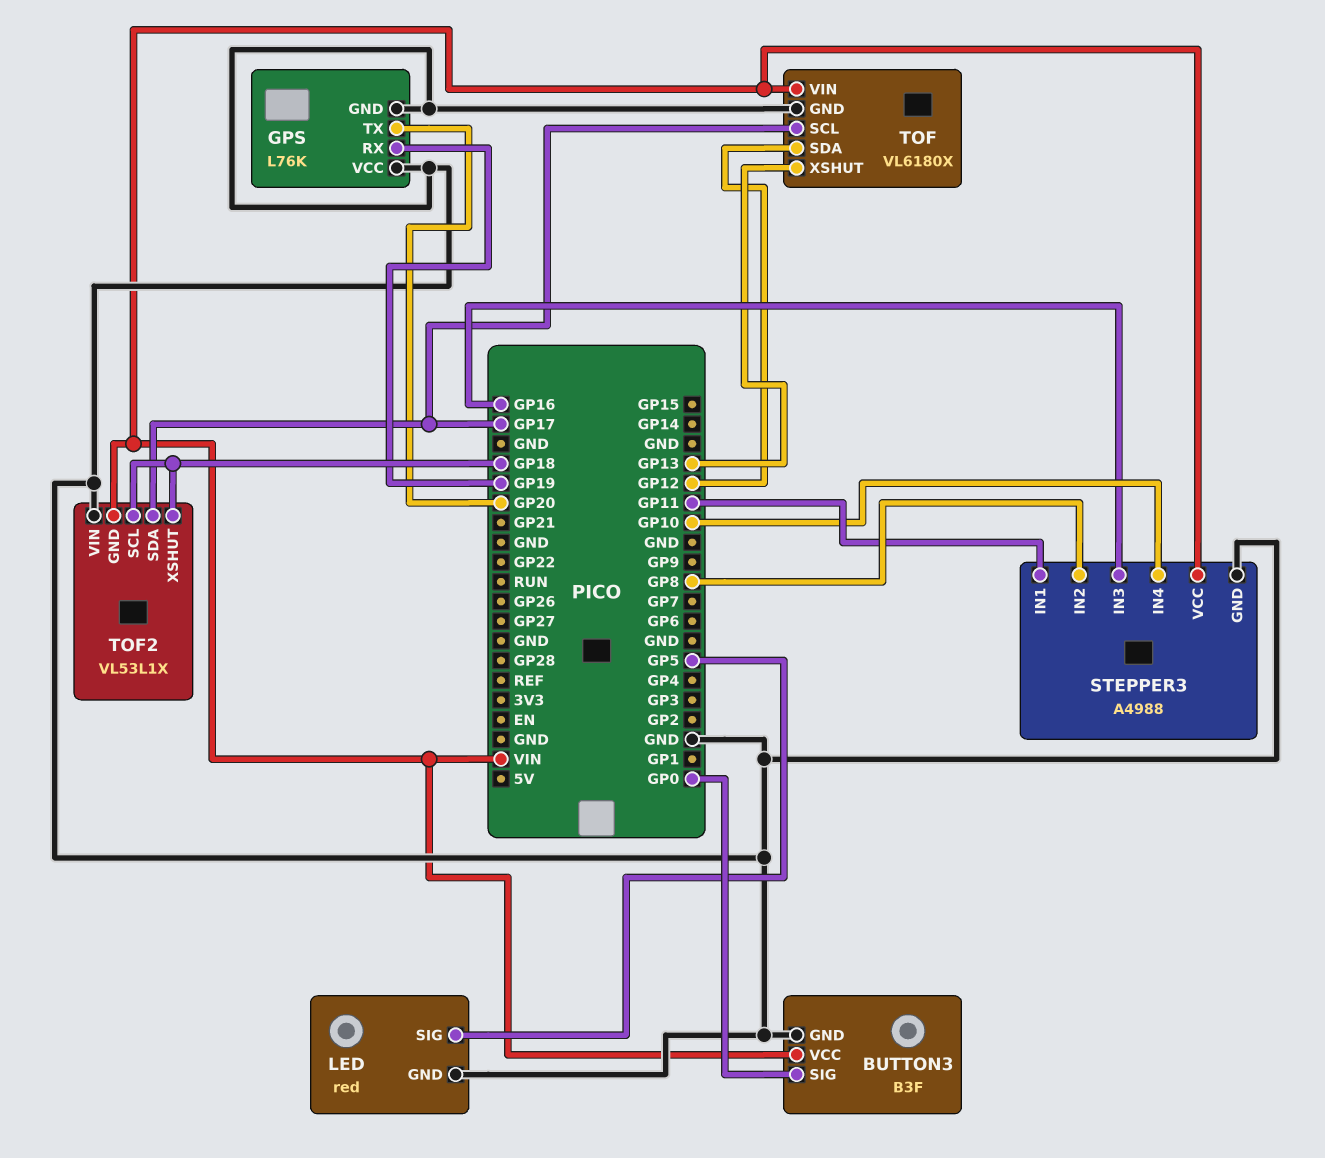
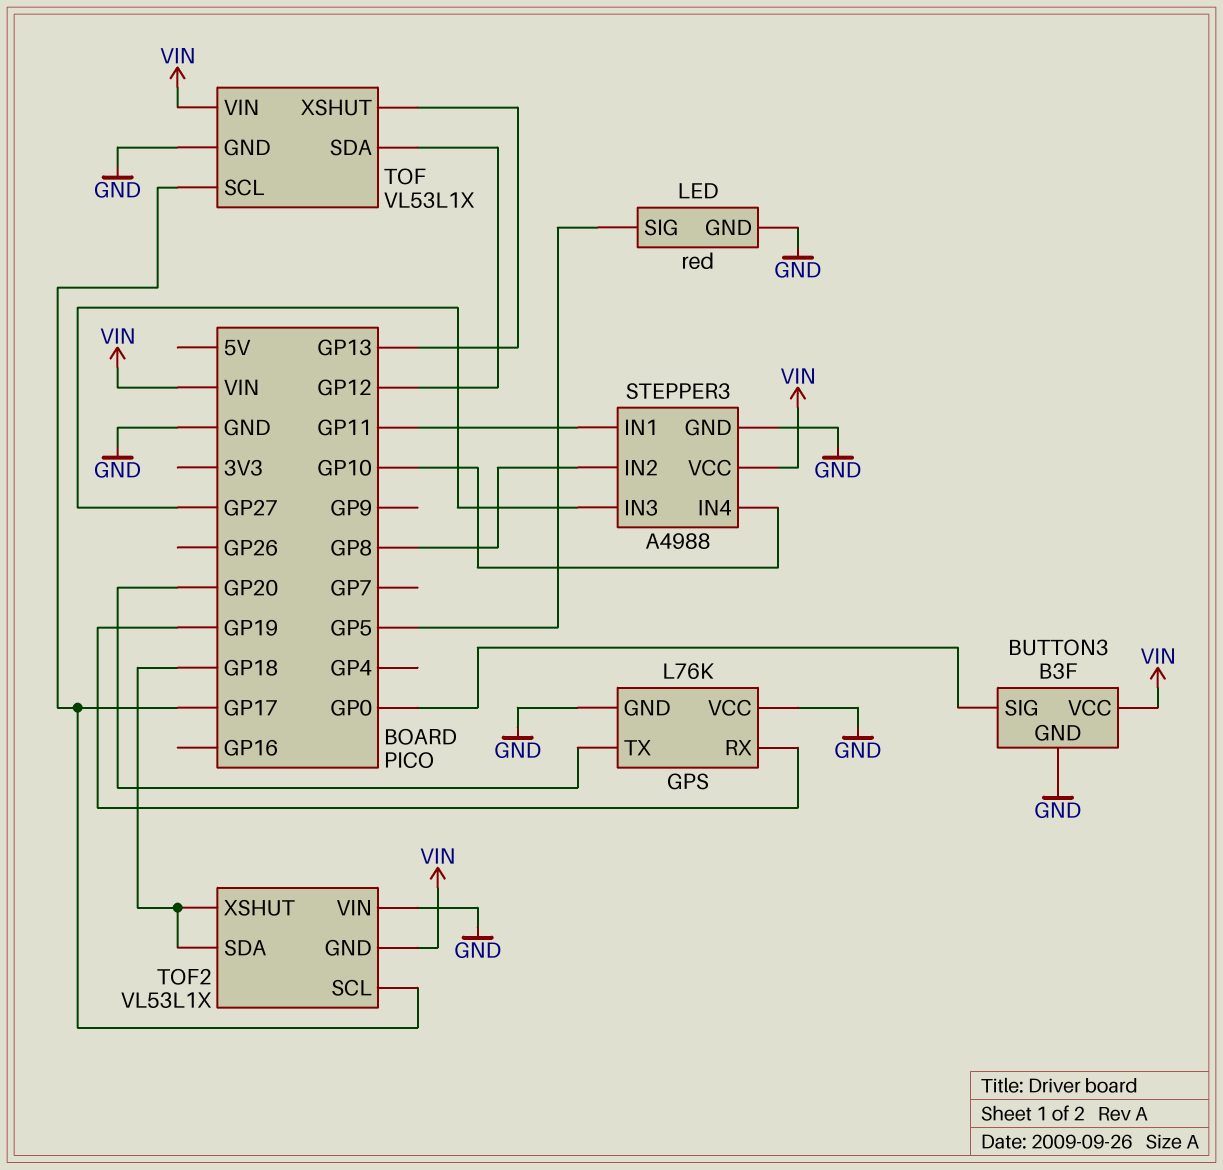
STEPPER3 pin IN3: GP16 -> GP27
TOF: VL6180X -> VL53L1X
TOF2 pin SCL: GP18 -> GP17
TOF2 pin SDA: GP17 -> GP18

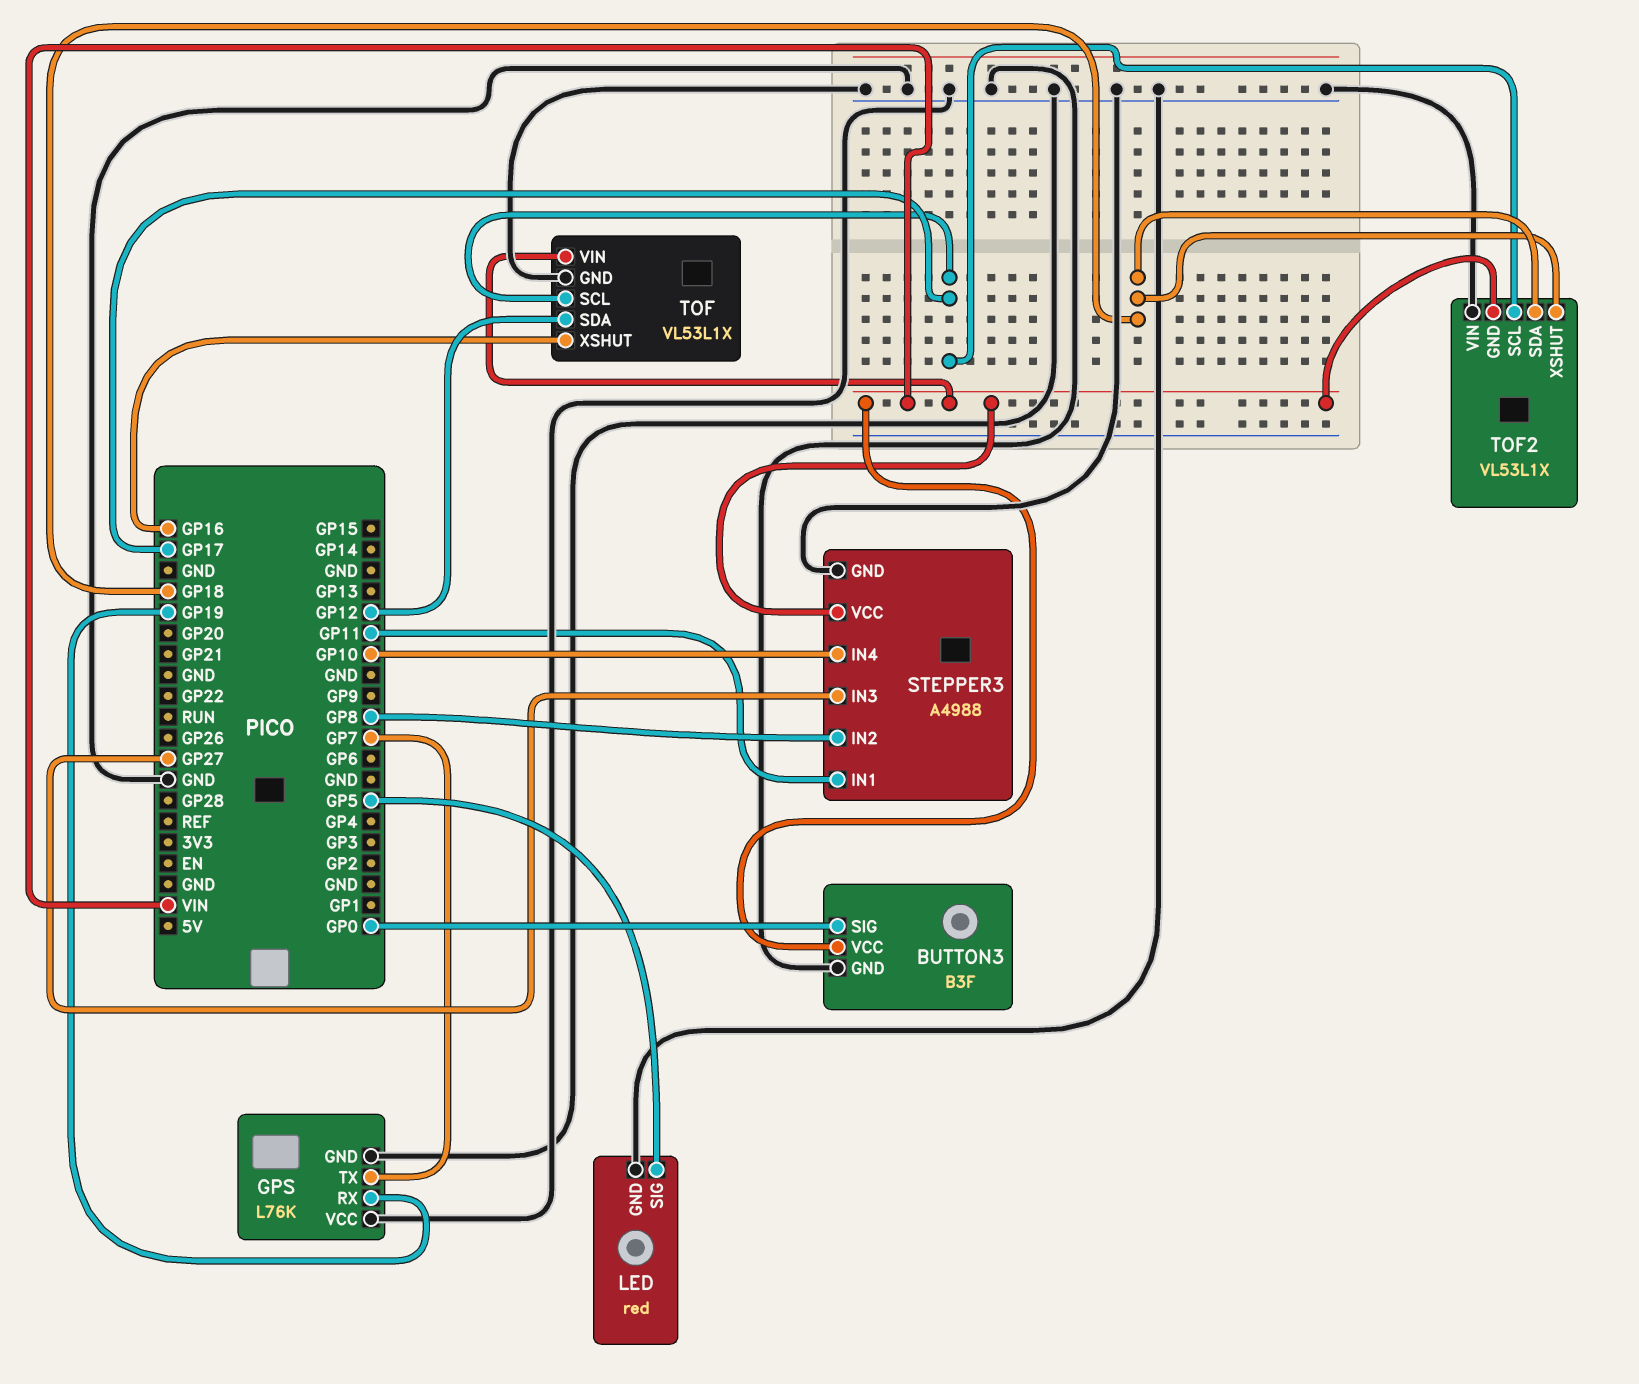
GPS pin TX: GP20 -> GP7
TOF pin XSHUT: GP13 -> GP16

